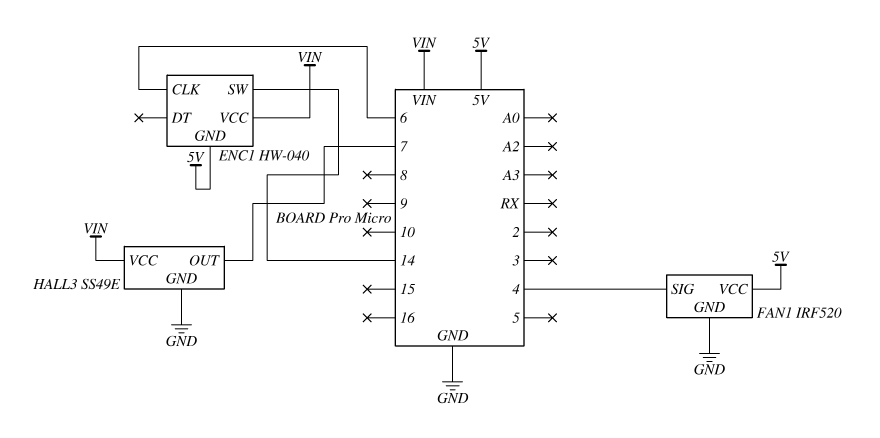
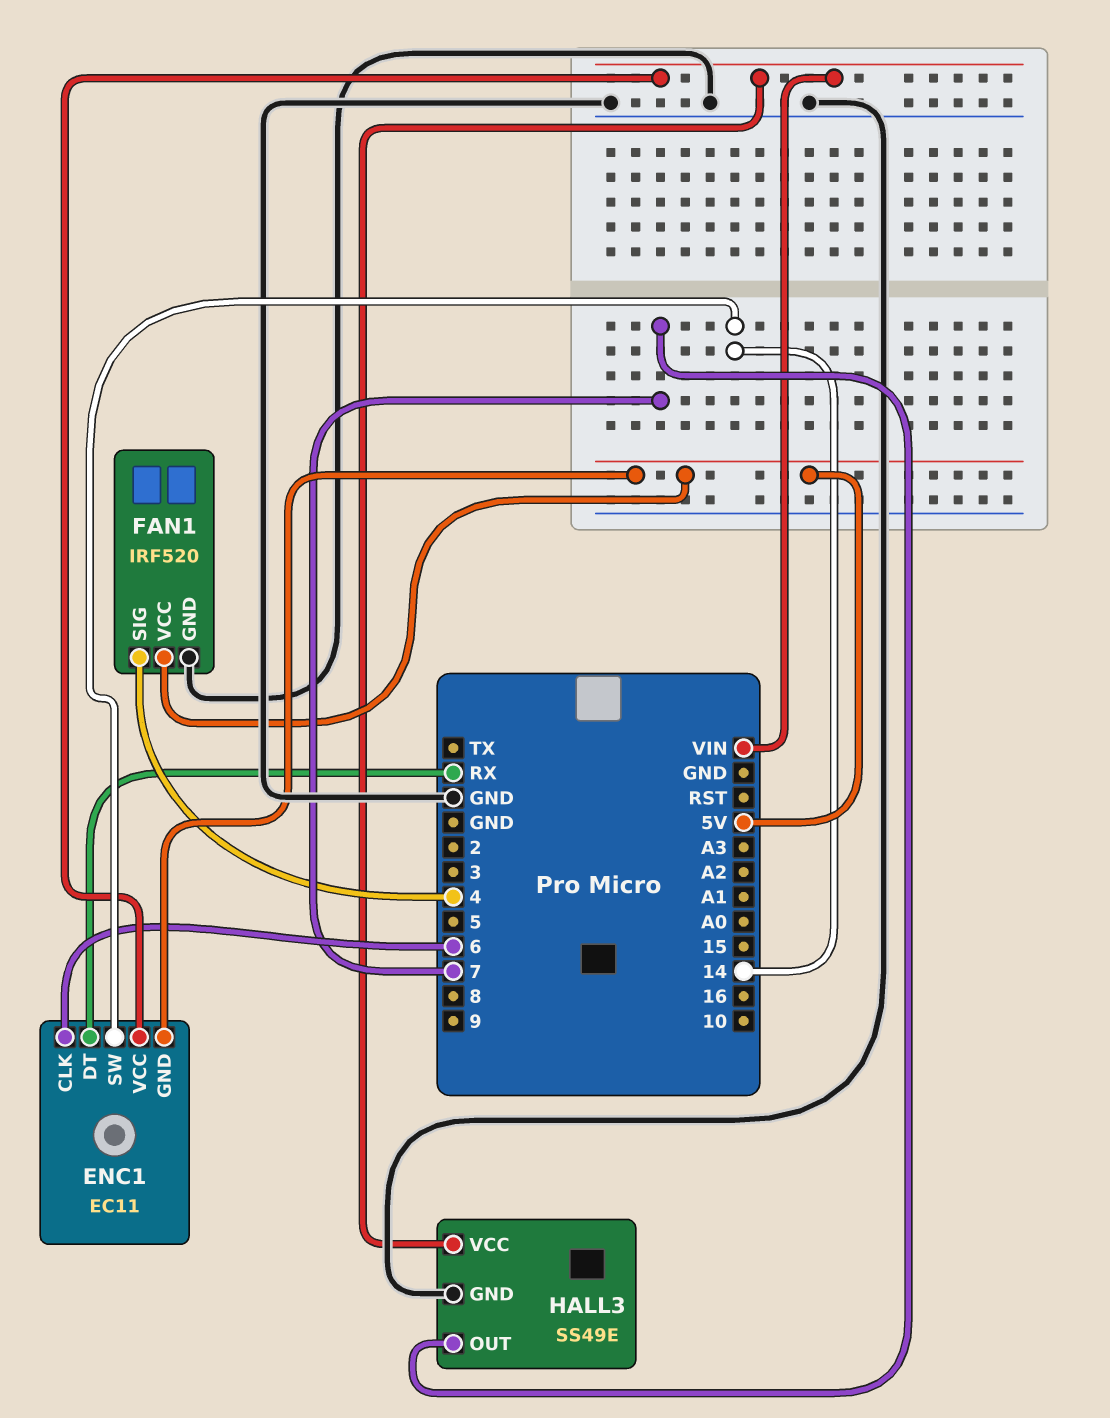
ENC1: HW-040 -> EC11
ENC1 pin DT: none -> RX

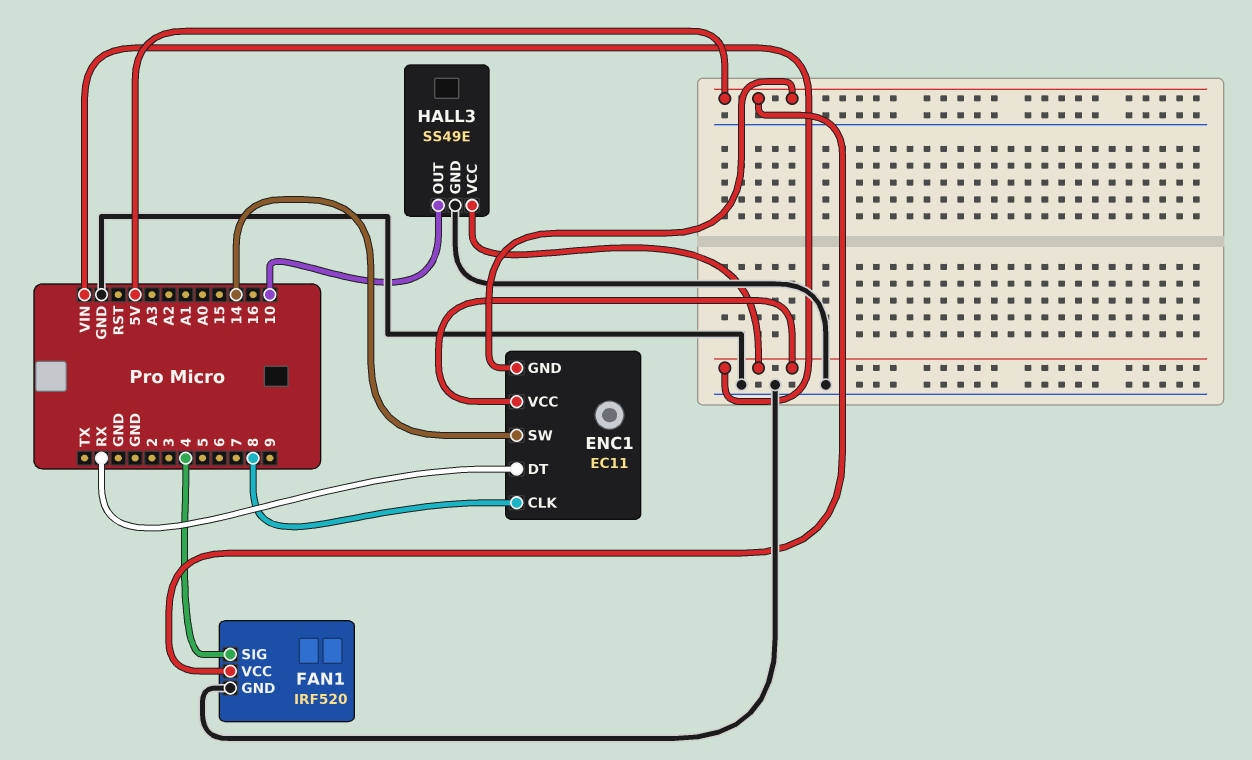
ENC1 pin CLK: 6 -> 8
HALL3 pin OUT: 7 -> 10

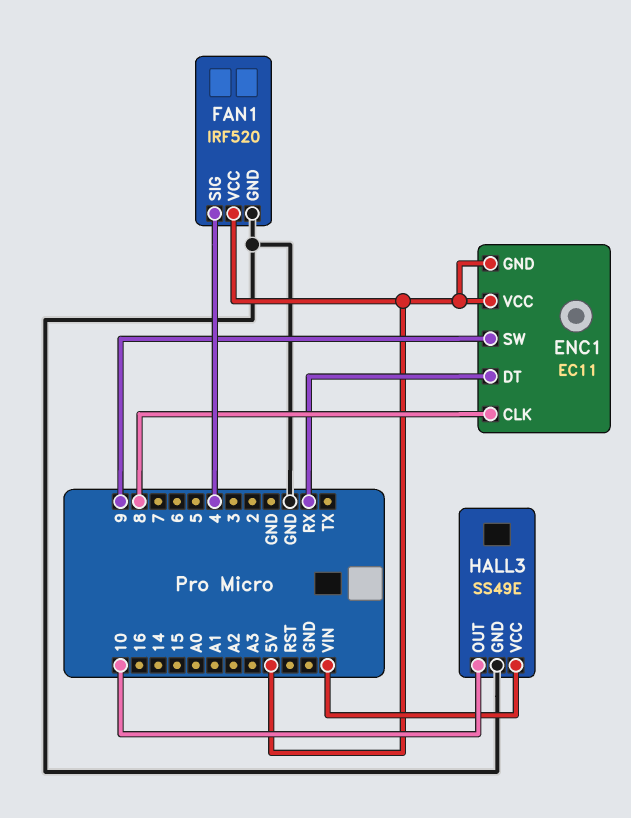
ENC1 pin SW: 14 -> 9
ENC1 pin VCC: VIN -> 5V

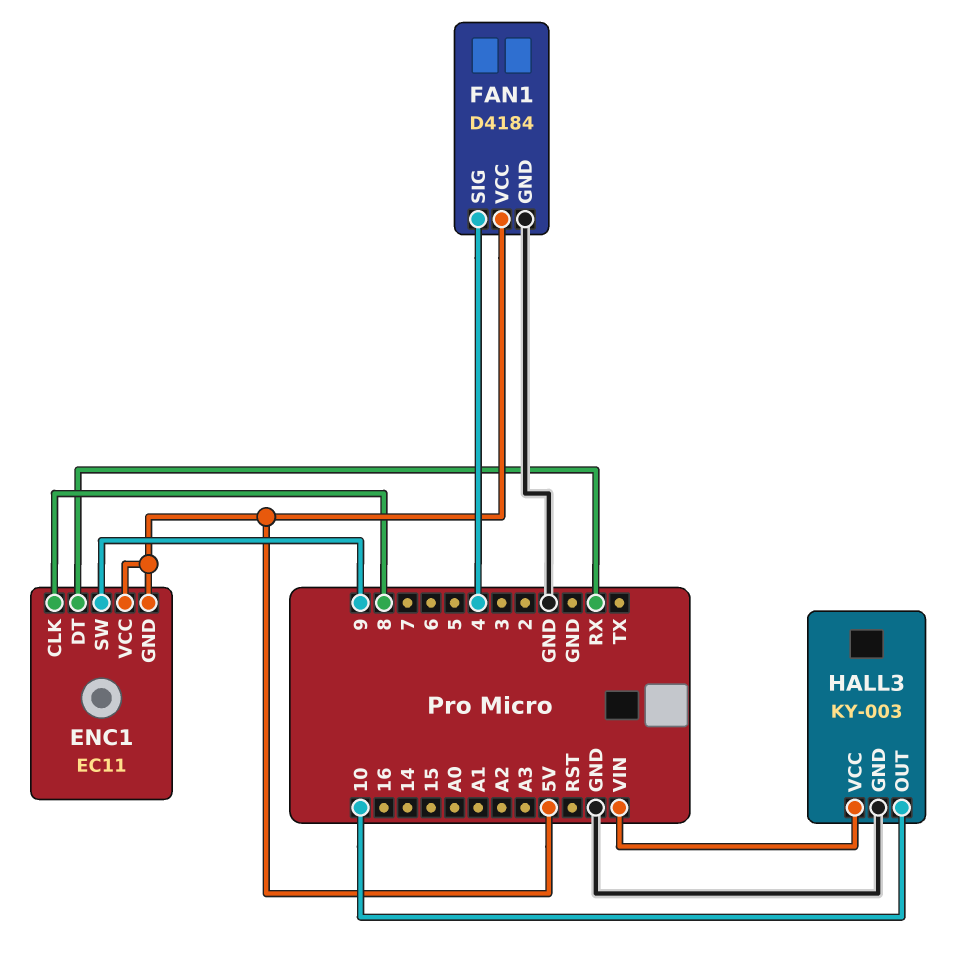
FAN1: IRF520 -> D4184
HALL3: SS49E -> KY-003

